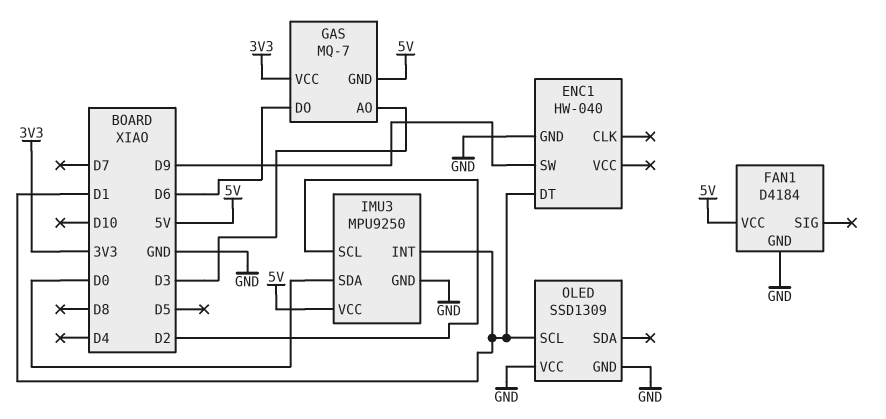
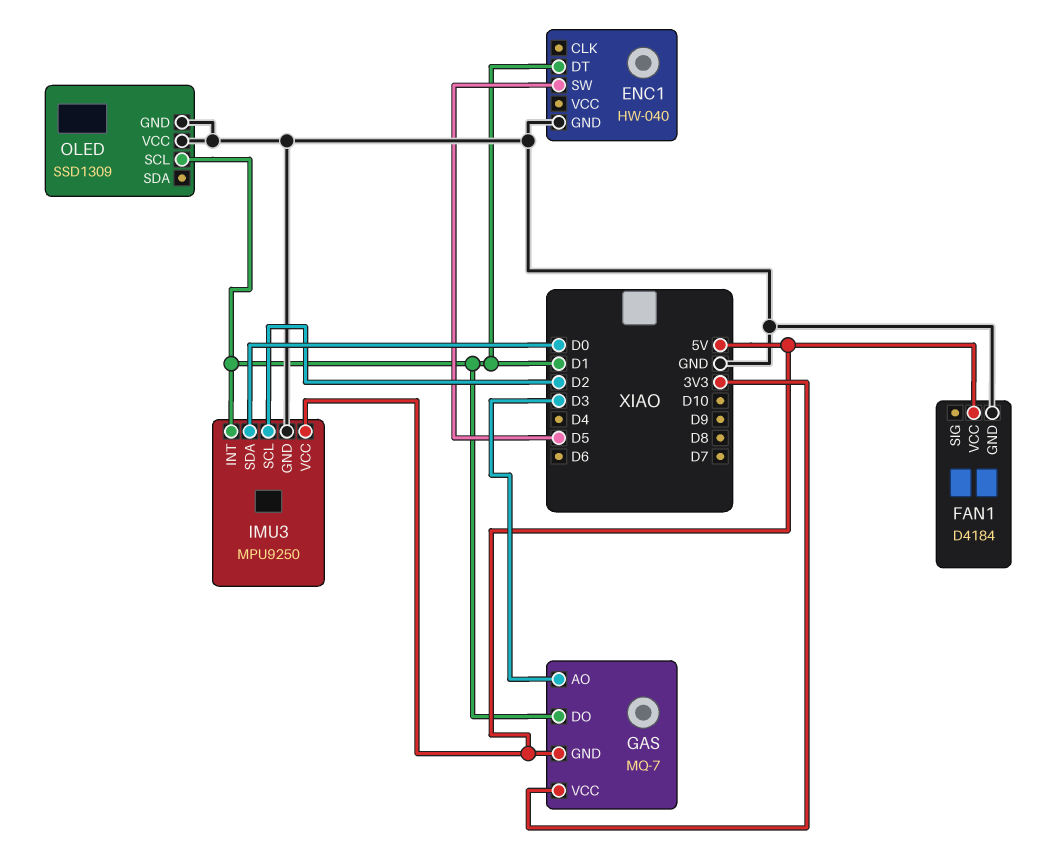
ENC1 pin SW: D9 -> D5
GAS pin DO: D6 -> D1

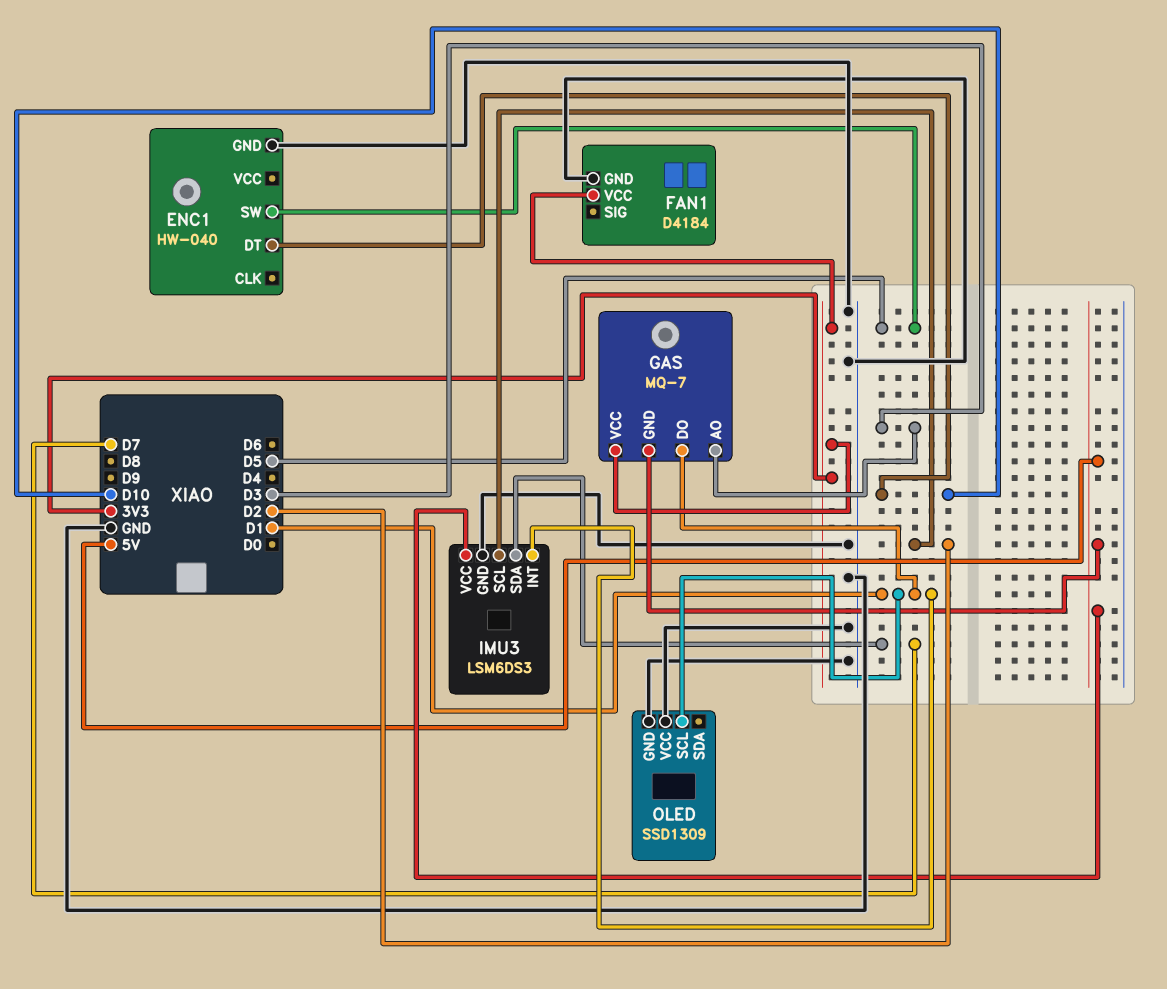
ENC1 pin DT: D1 -> D10
FAN1 pin VCC: 5V -> 3V3
IMU3: MPU9250 -> LSM6DS3
IMU3 pin SDA: D0 -> D7

